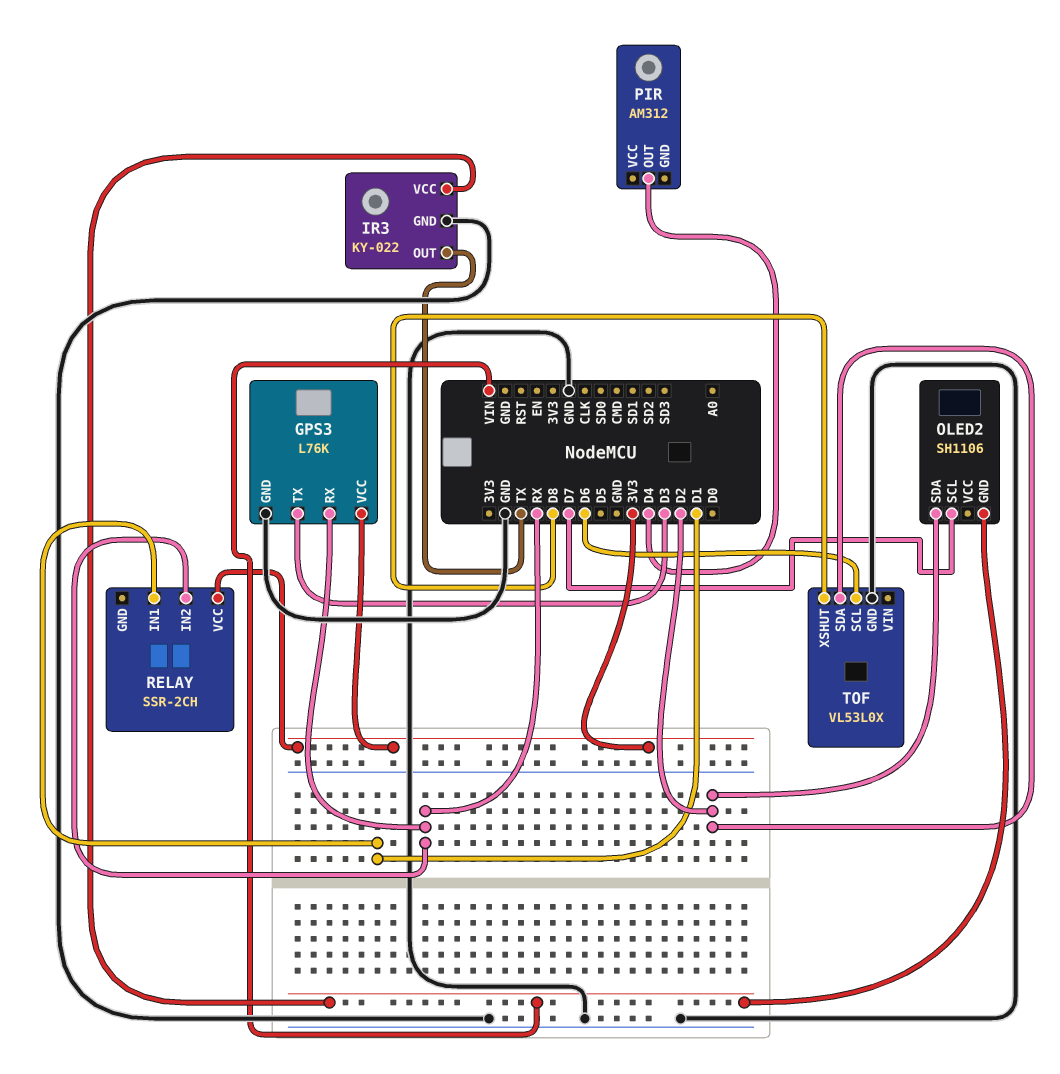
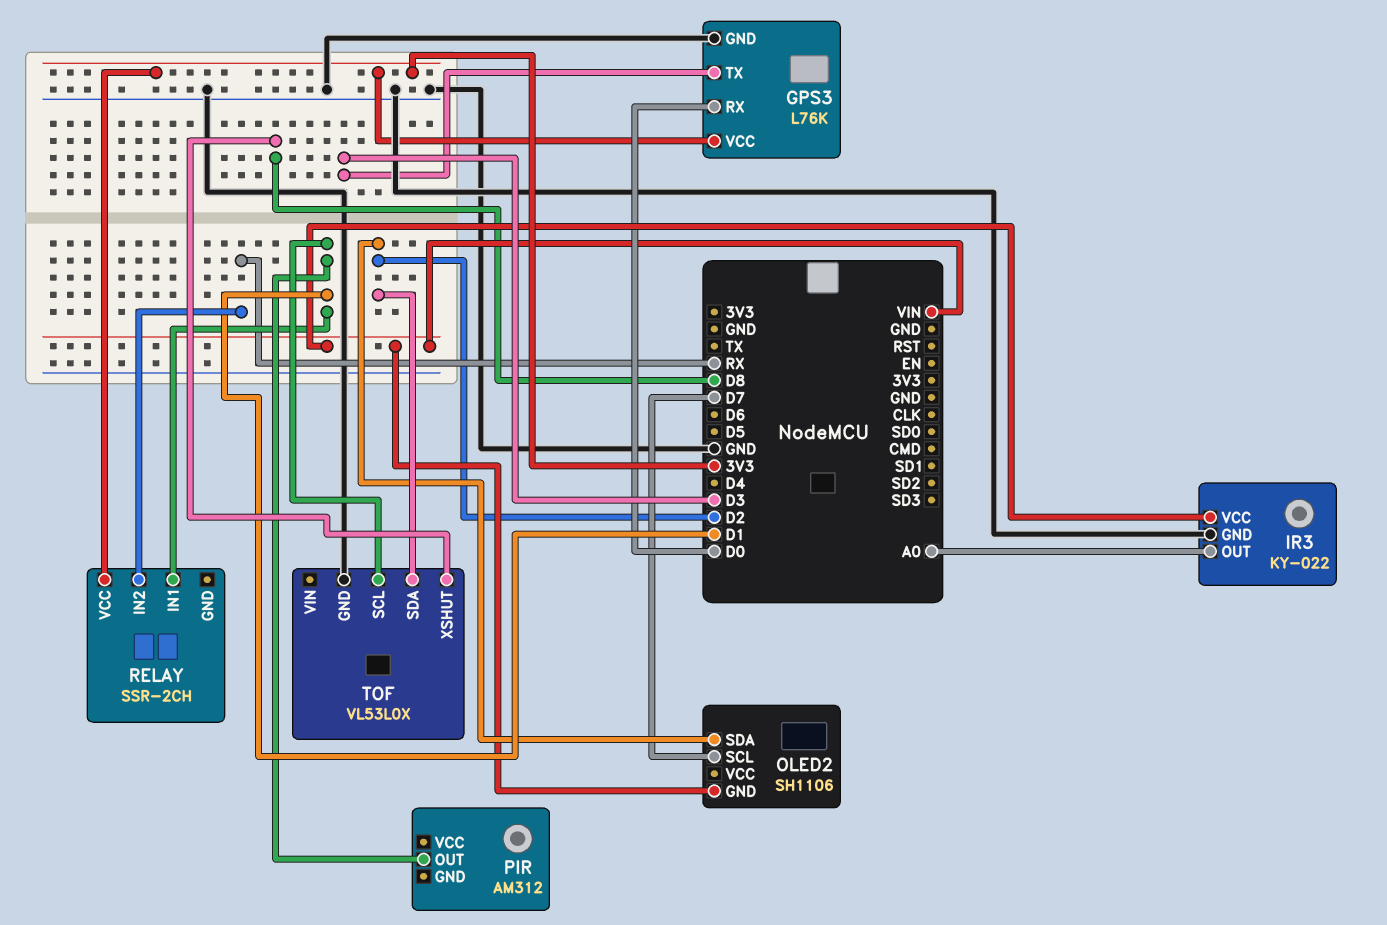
GPS3 pin RX: RX -> D0
IR3 pin OUT: TX -> A0
PIR pin OUT: D4 -> D1
TOF pin SCL: D6 -> D1

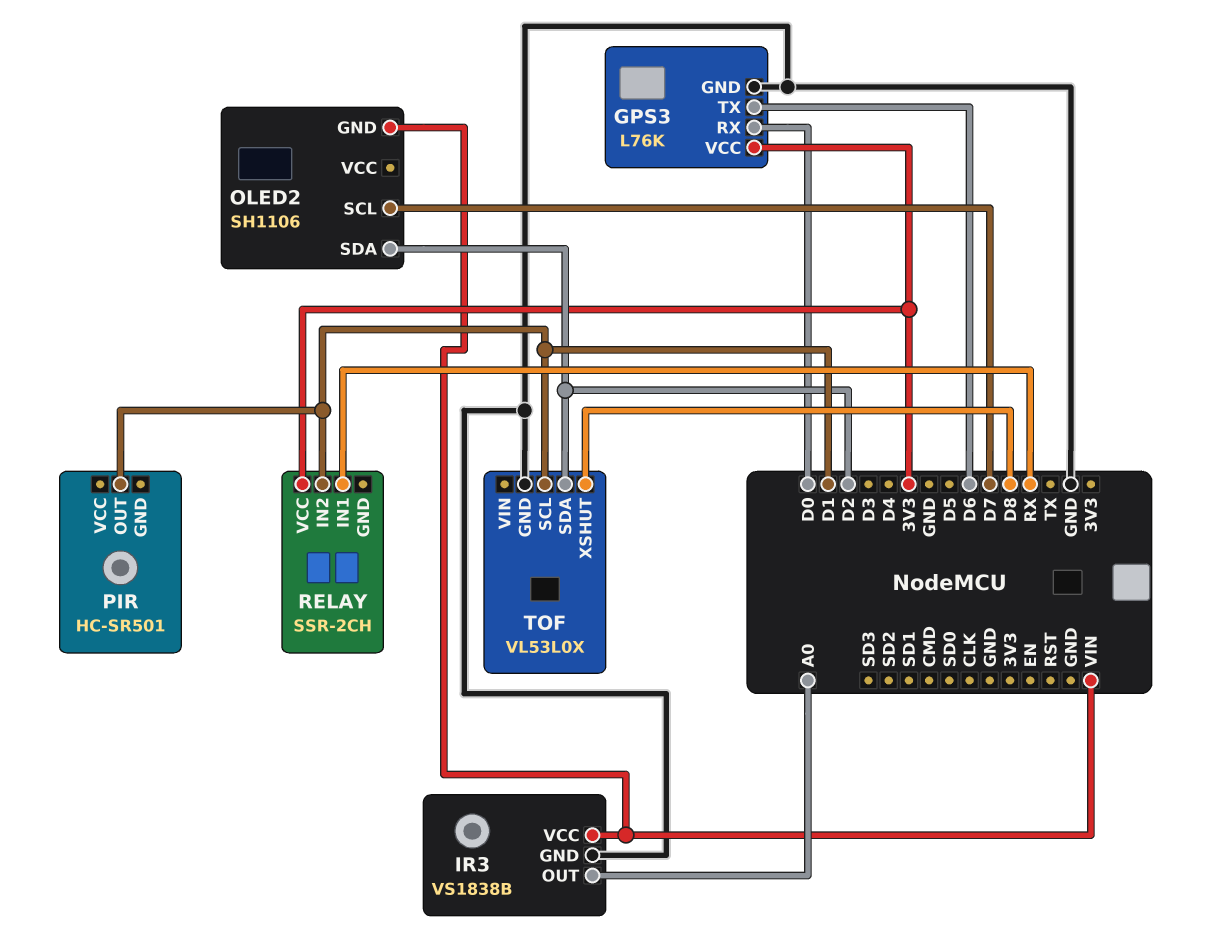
GPS3 pin TX: D3 -> D6
IR3: KY-022 -> VS1838B
PIR: AM312 -> HC-SR501
RELAY pin IN1: D1 -> RX
RELAY pin IN2: RX -> D1

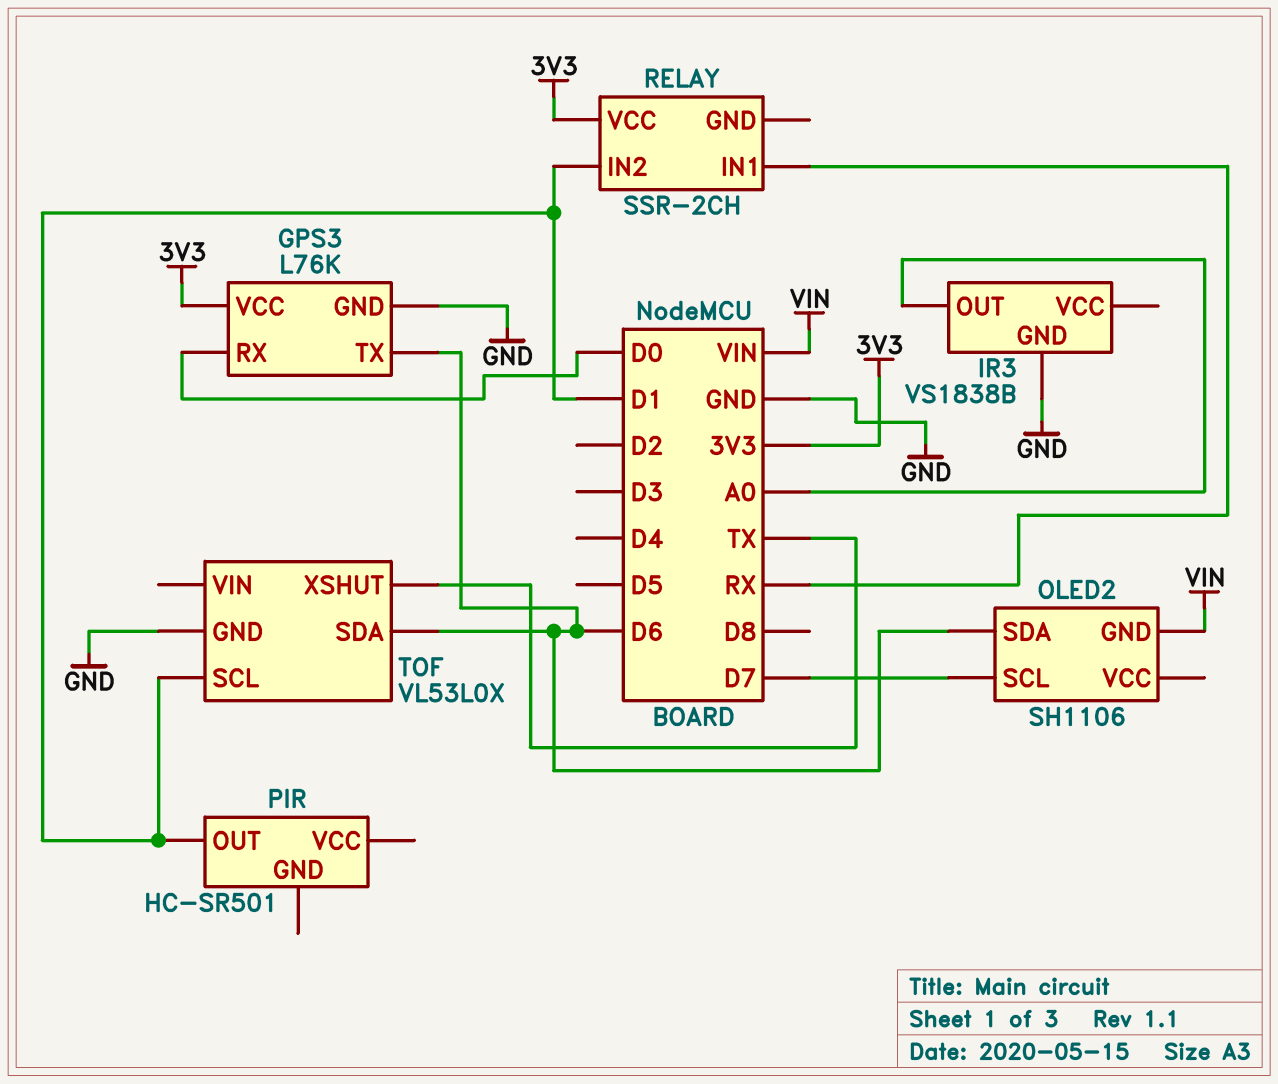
IR3 pin VCC: VIN -> none
OLED2 pin SDA: D2 -> D6
TOF pin SDA: D2 -> D6
TOF pin XSHUT: D8 -> TX

